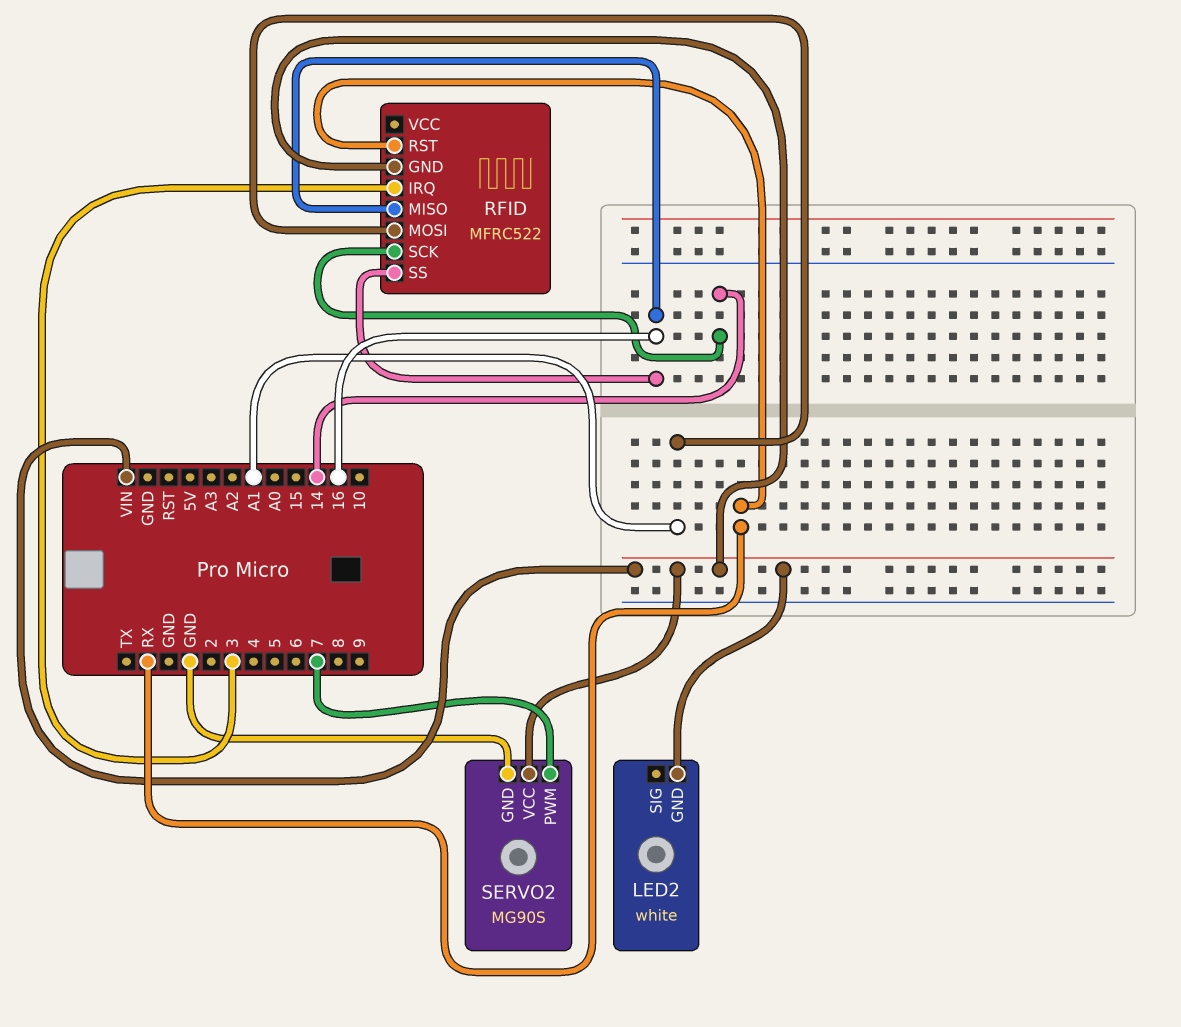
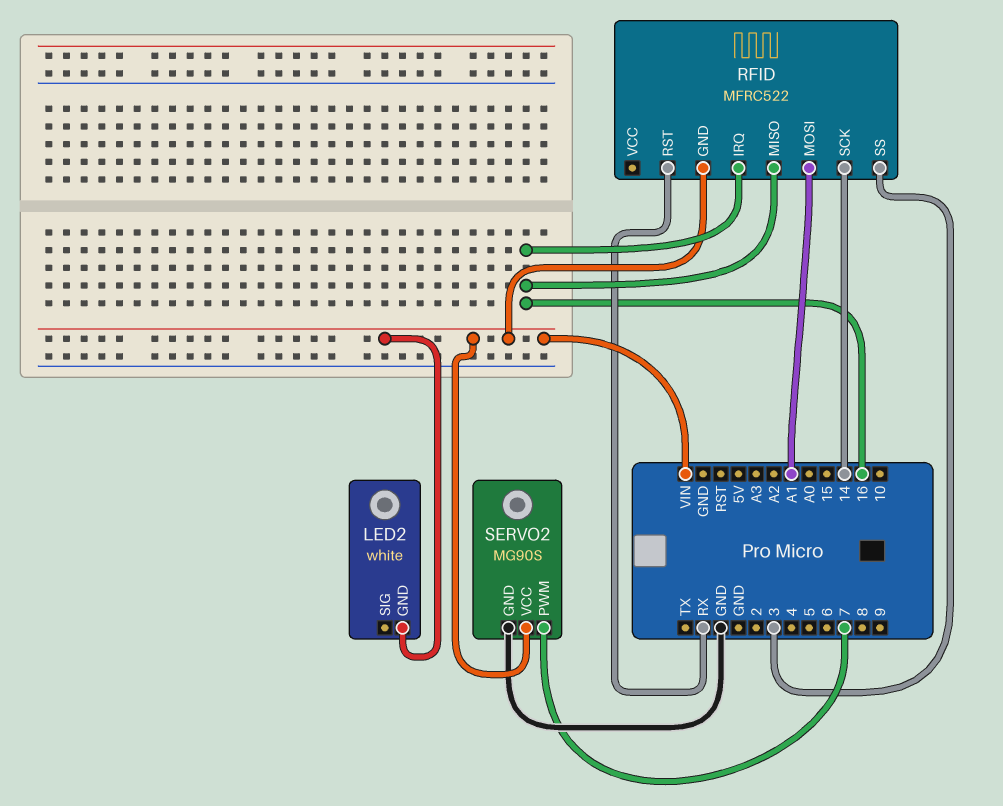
RFID pin IRQ: 3 -> 16
RFID pin SS: 16 -> 3

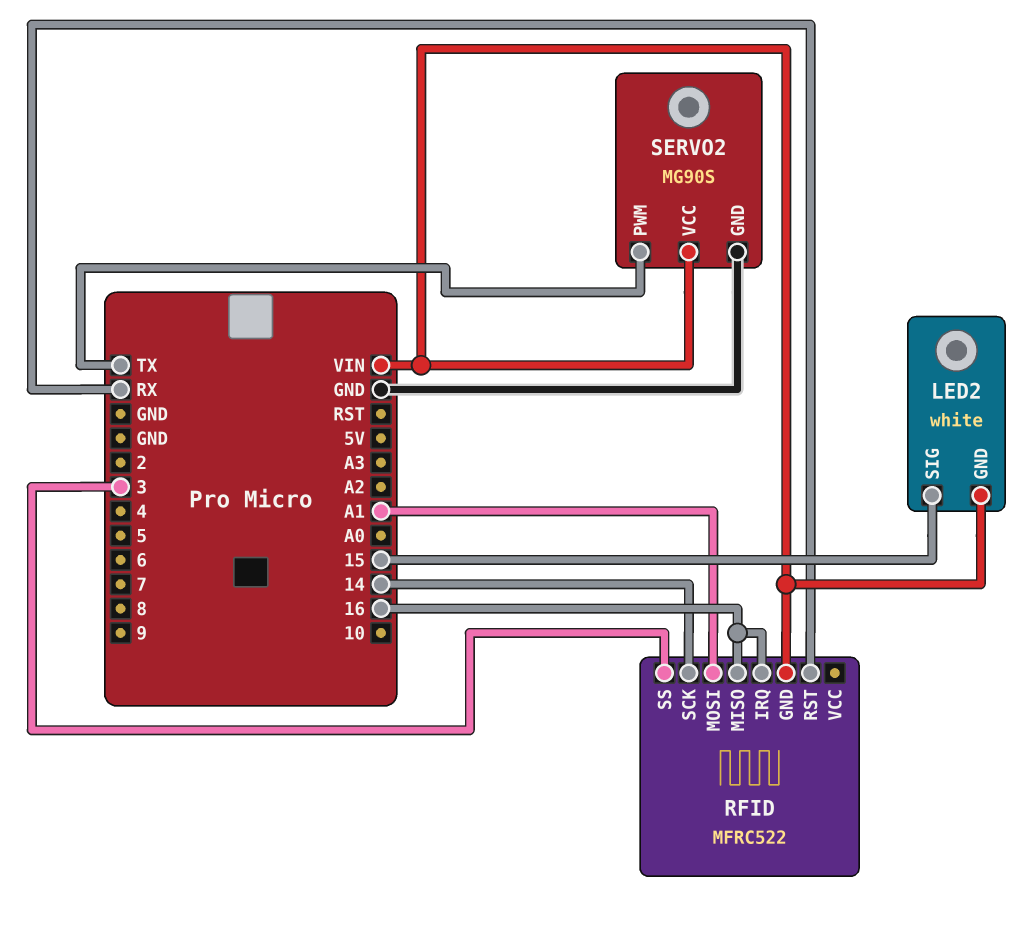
LED2 pin SIG: none -> 15
SERVO2 pin PWM: 7 -> TX

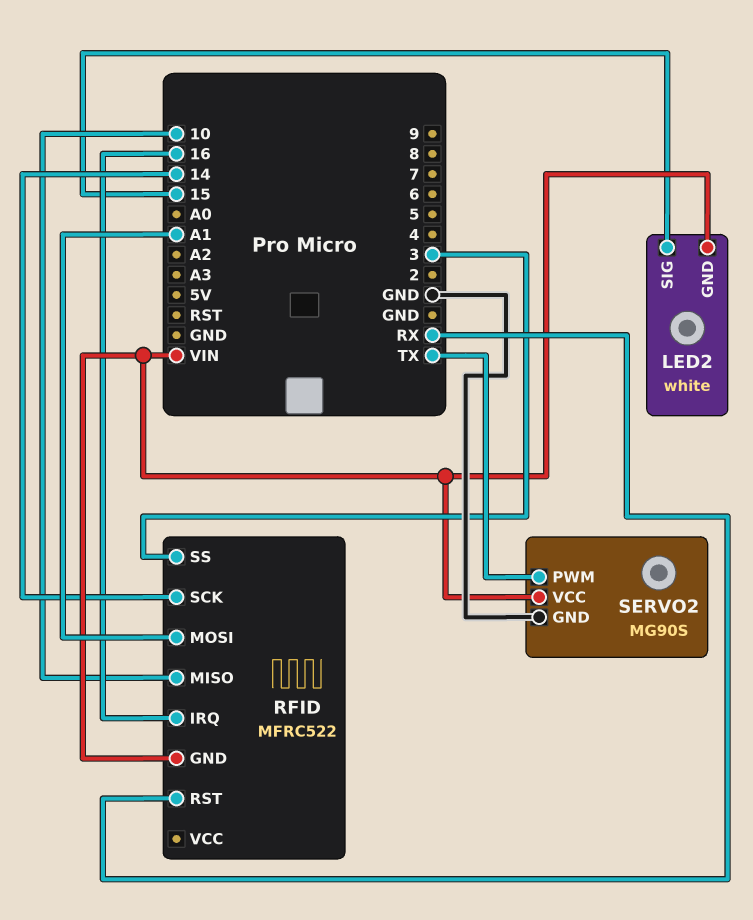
RFID pin MISO: 16 -> 10

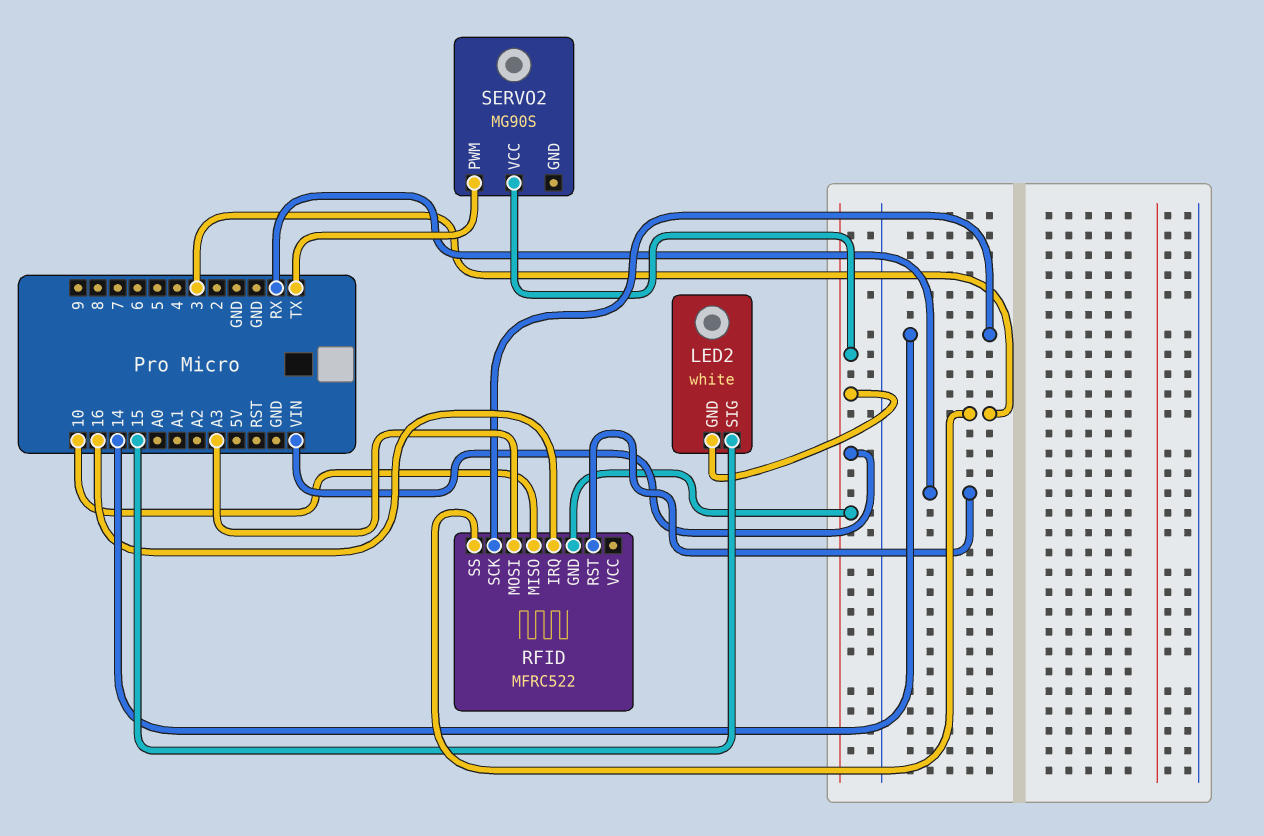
RFID pin MOSI: A1 -> A3
SERVO2 pin GND: GND -> none

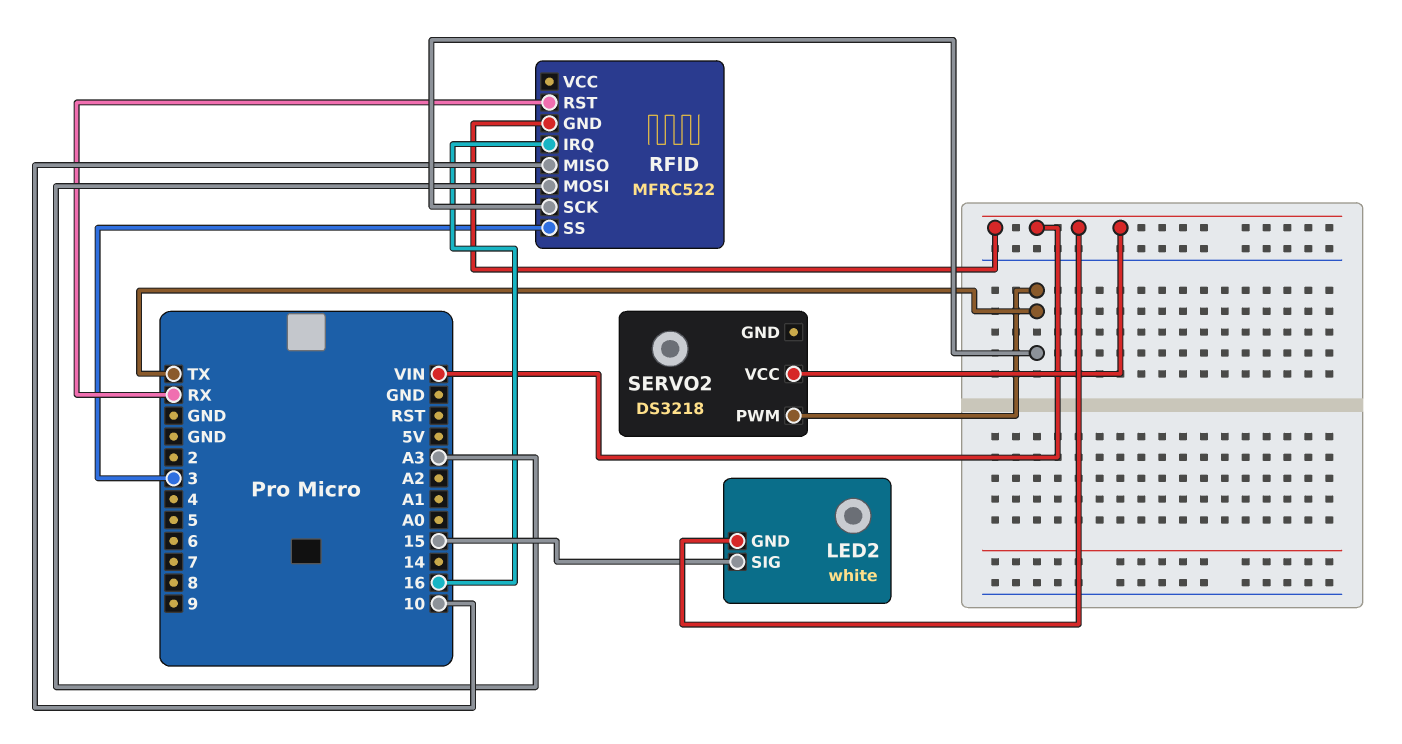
RFID pin SCK: 14 -> TX
SERVO2: MG90S -> DS3218

